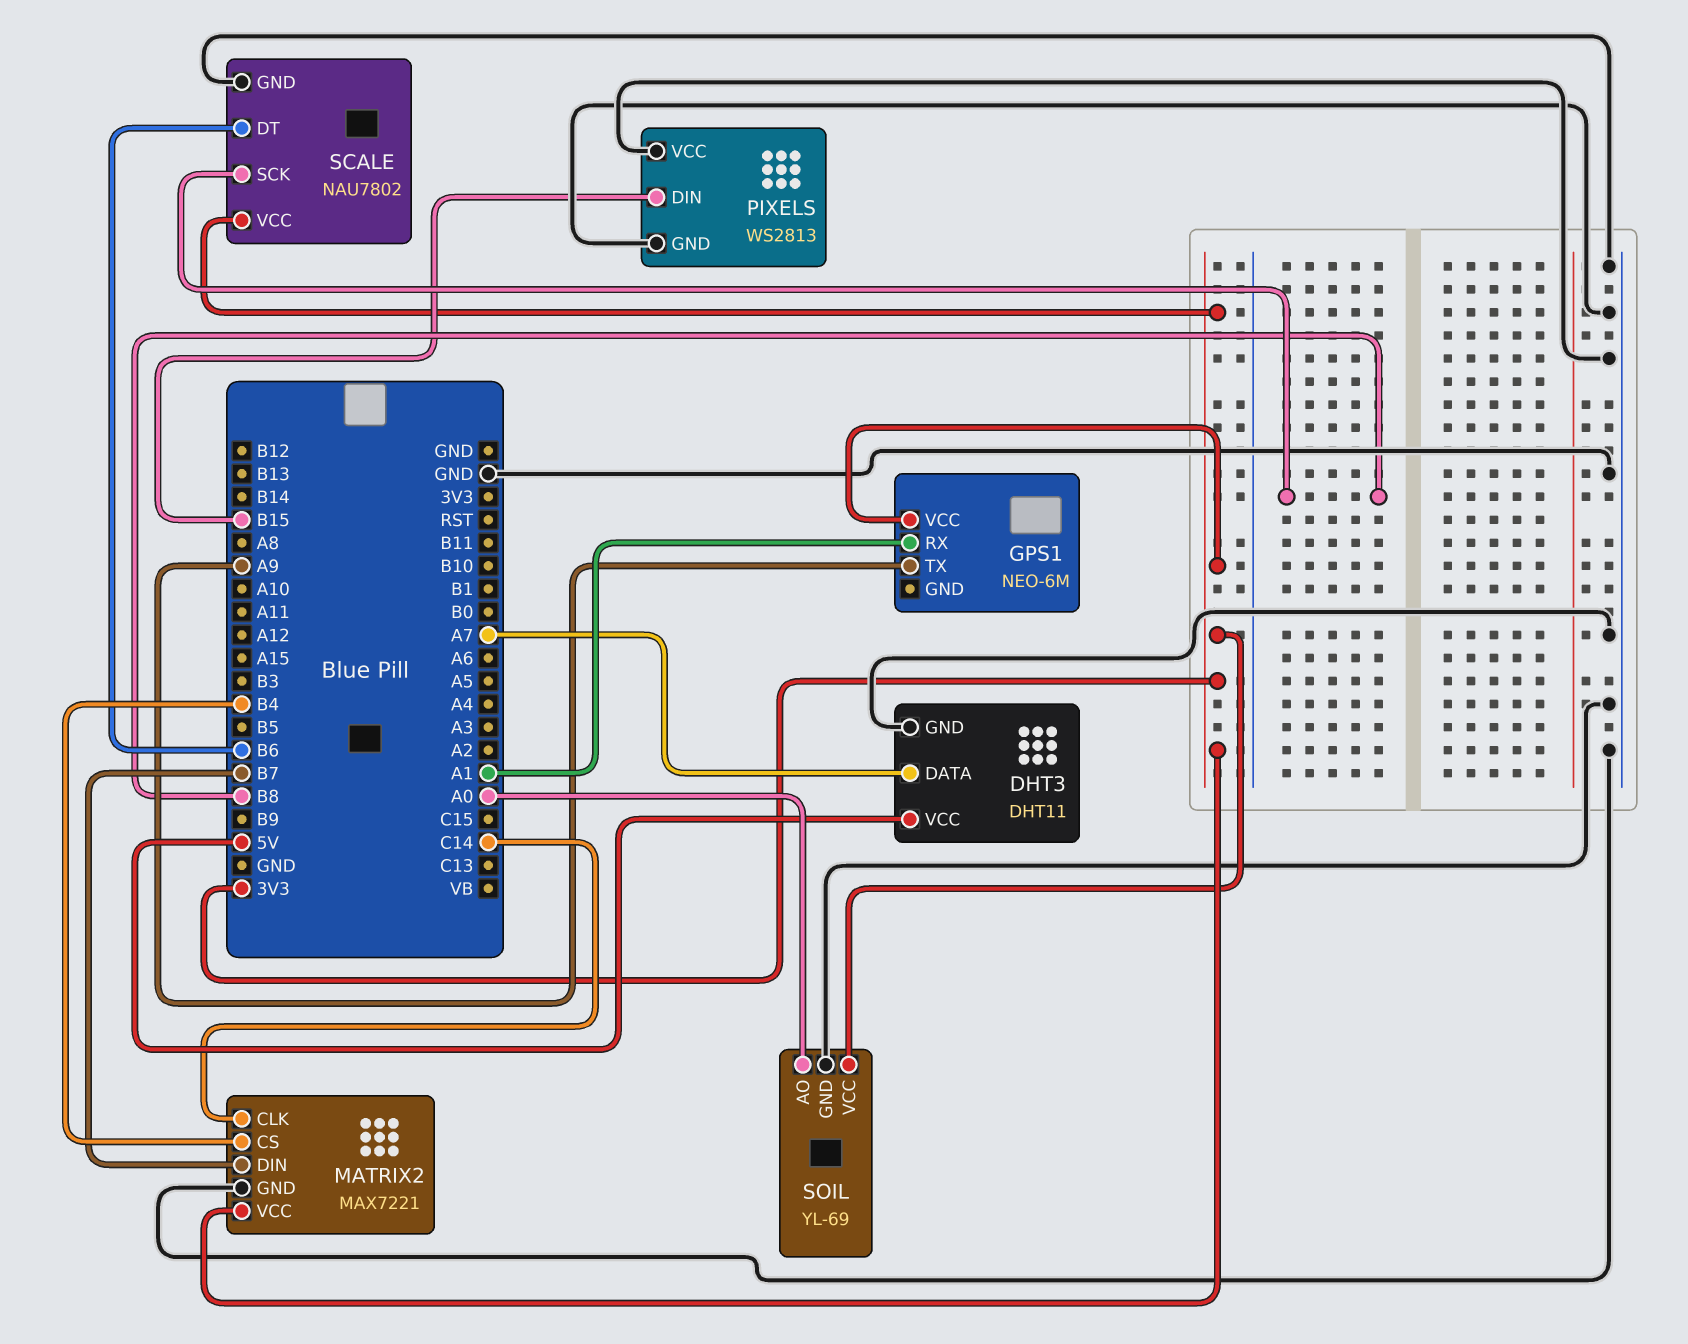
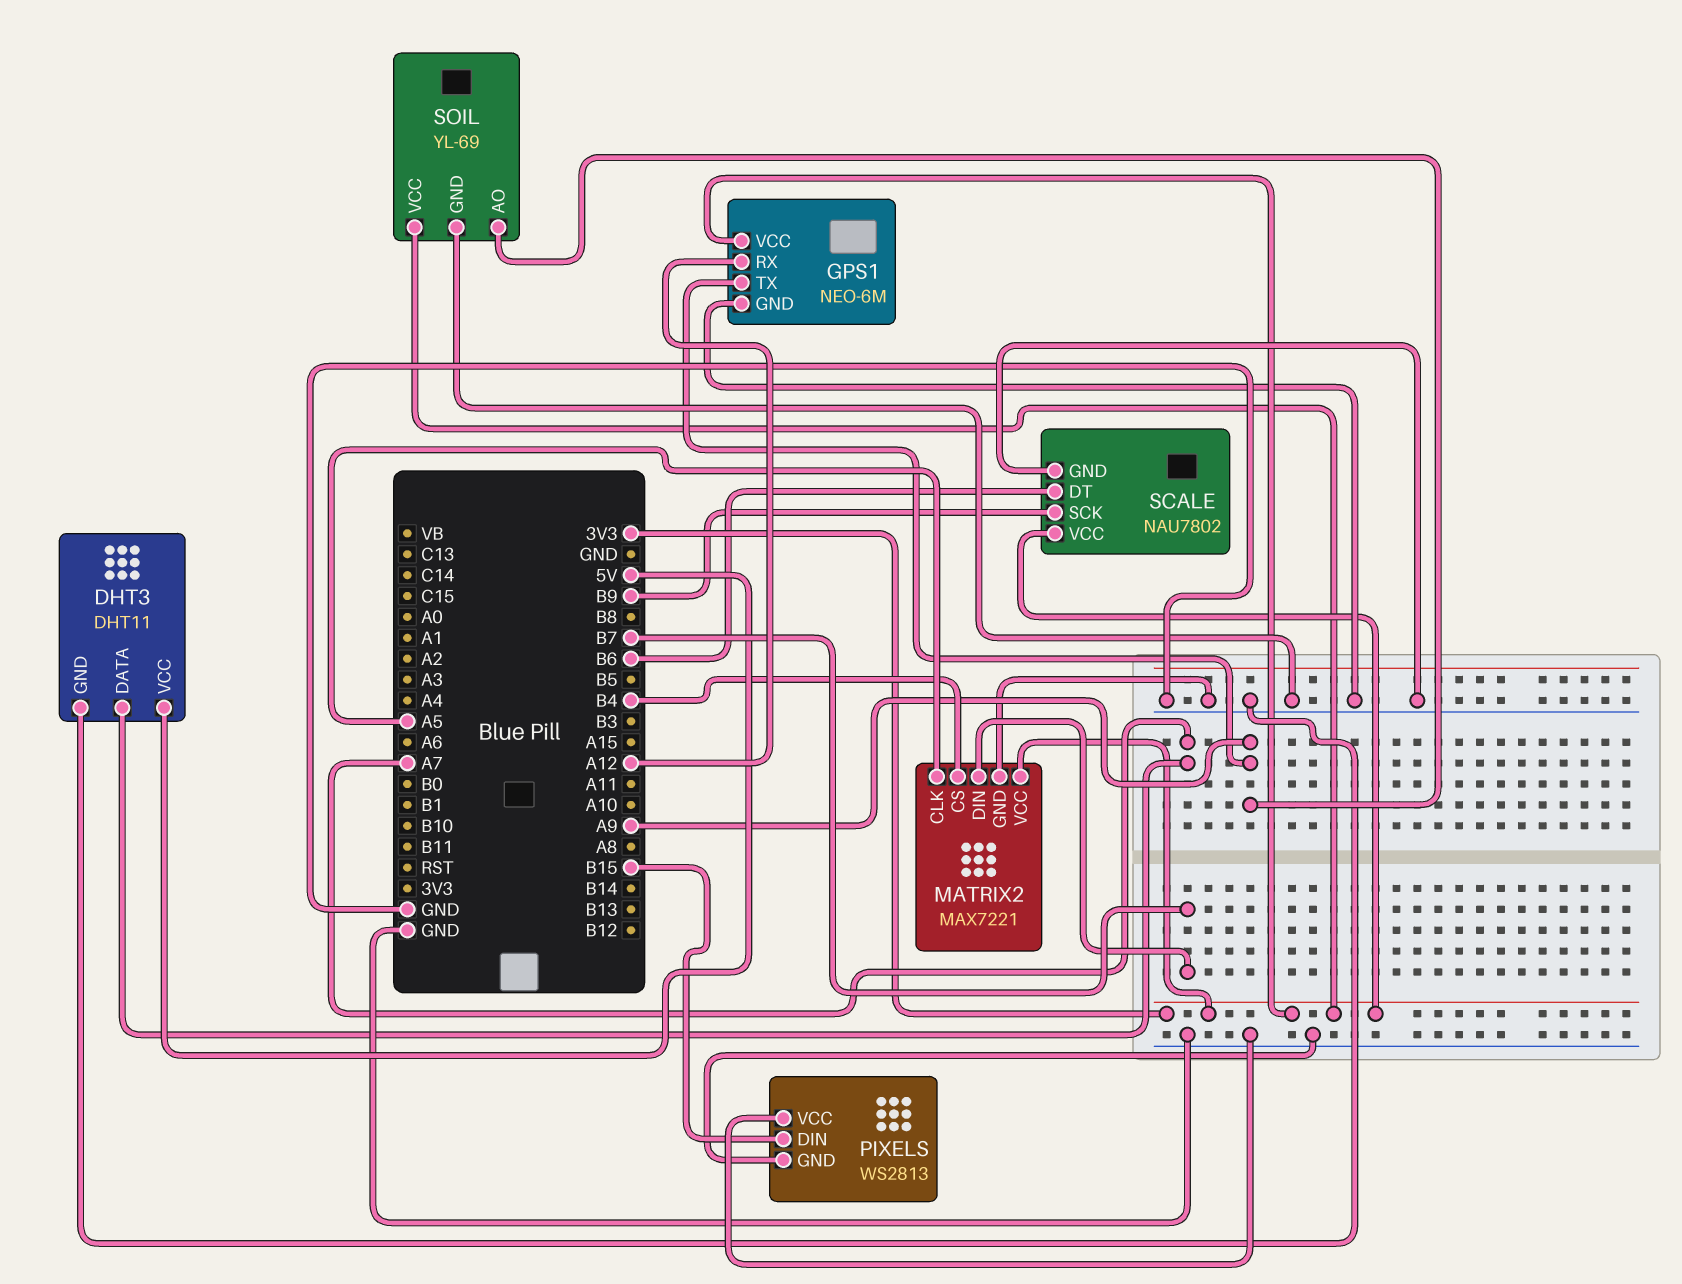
GPS1 pin GND: none -> GND
GPS1 pin RX: A1 -> A12
MATRIX2 pin CLK: C14 -> A5
SCALE pin SCK: B8 -> B9
SOIL pin AO: A0 -> A9

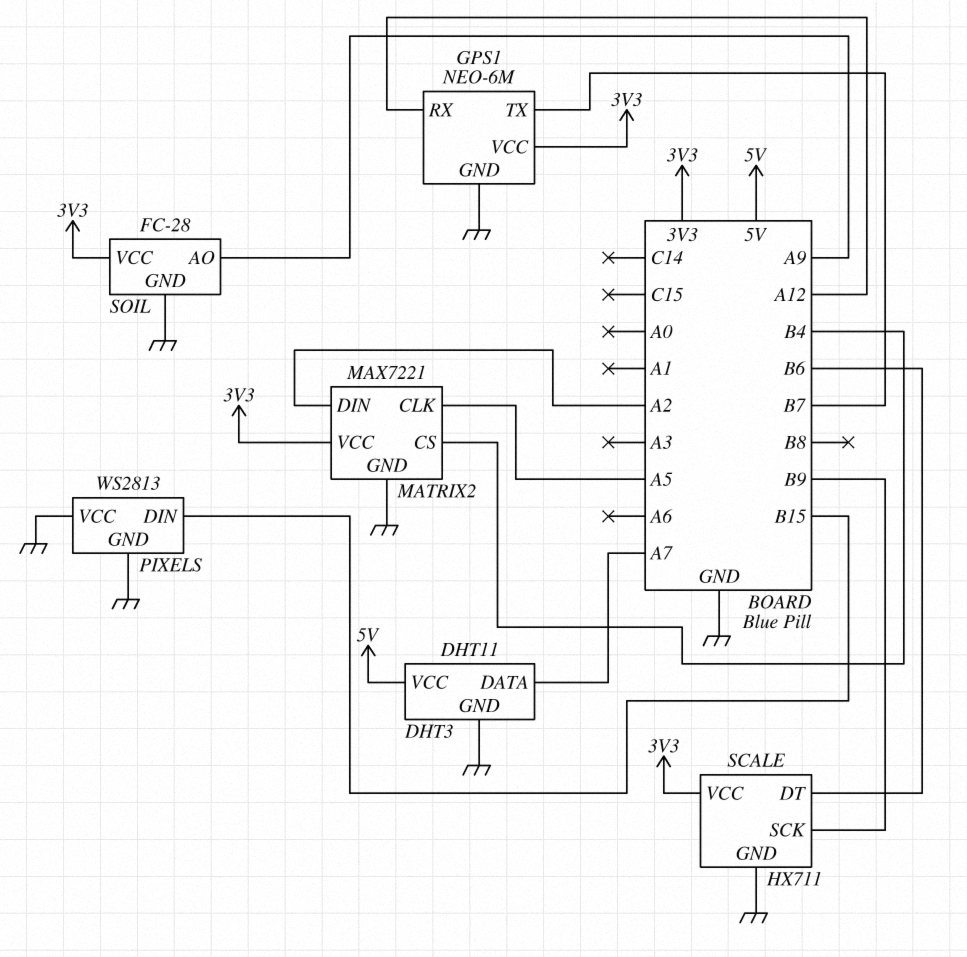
GPS1 pin TX: A9 -> B7
MATRIX2 pin DIN: B7 -> A2
SCALE: NAU7802 -> HX711
SOIL: YL-69 -> FC-28

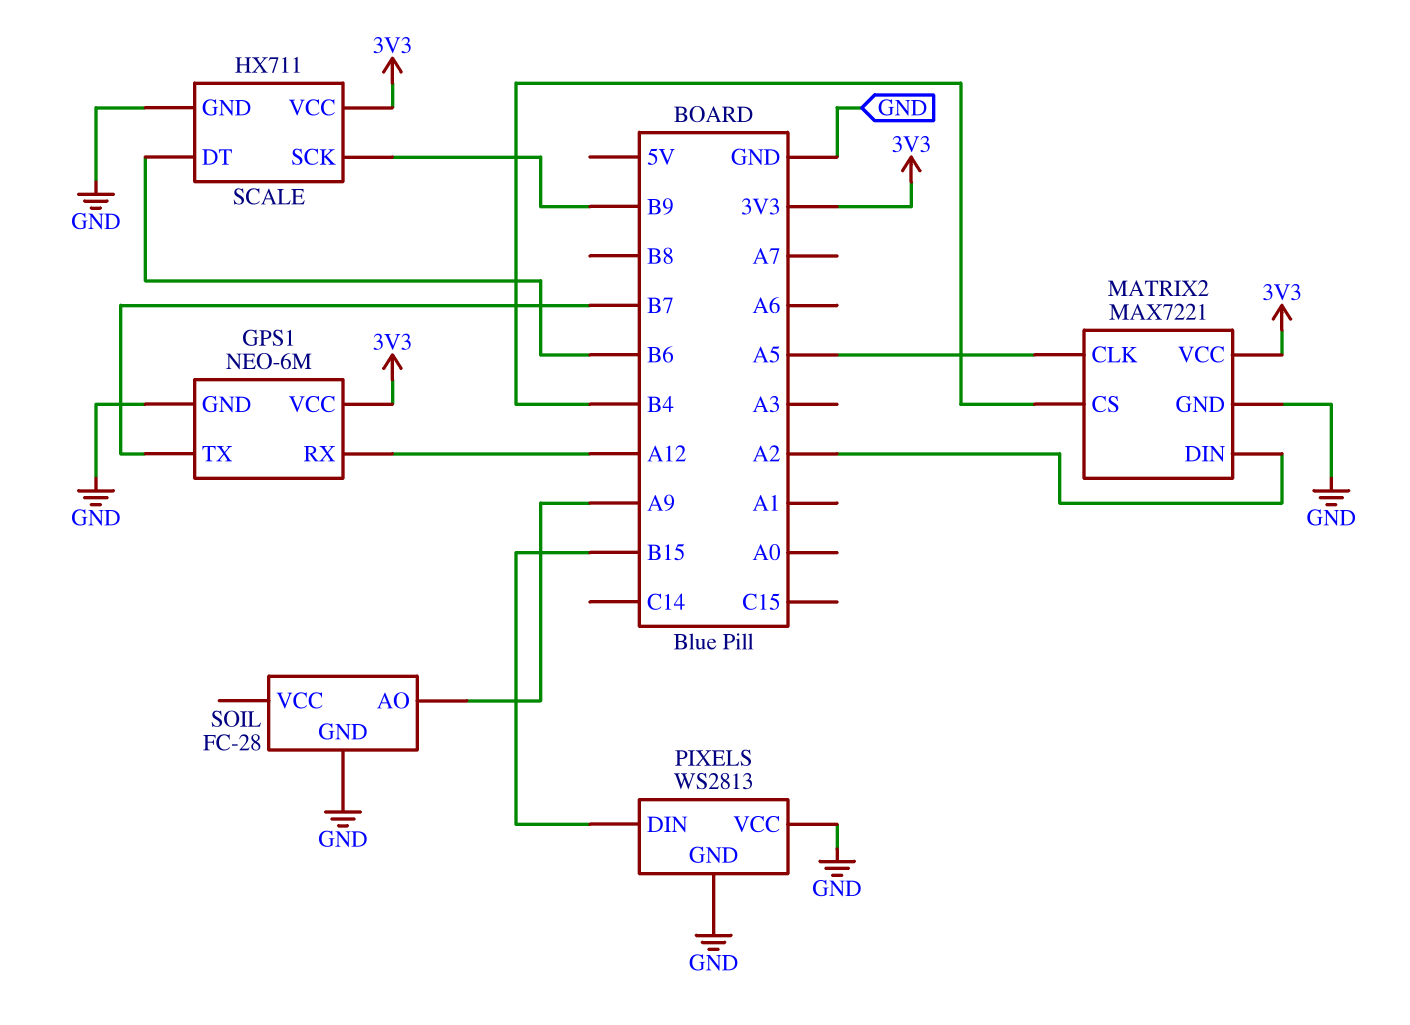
DHT3: DHT11 -> none
DHT3 pin DATA: A7 -> none
DHT3 pin GND: GND -> none
DHT3 pin VCC: 5V -> none
SOIL pin VCC: 3V3 -> none

